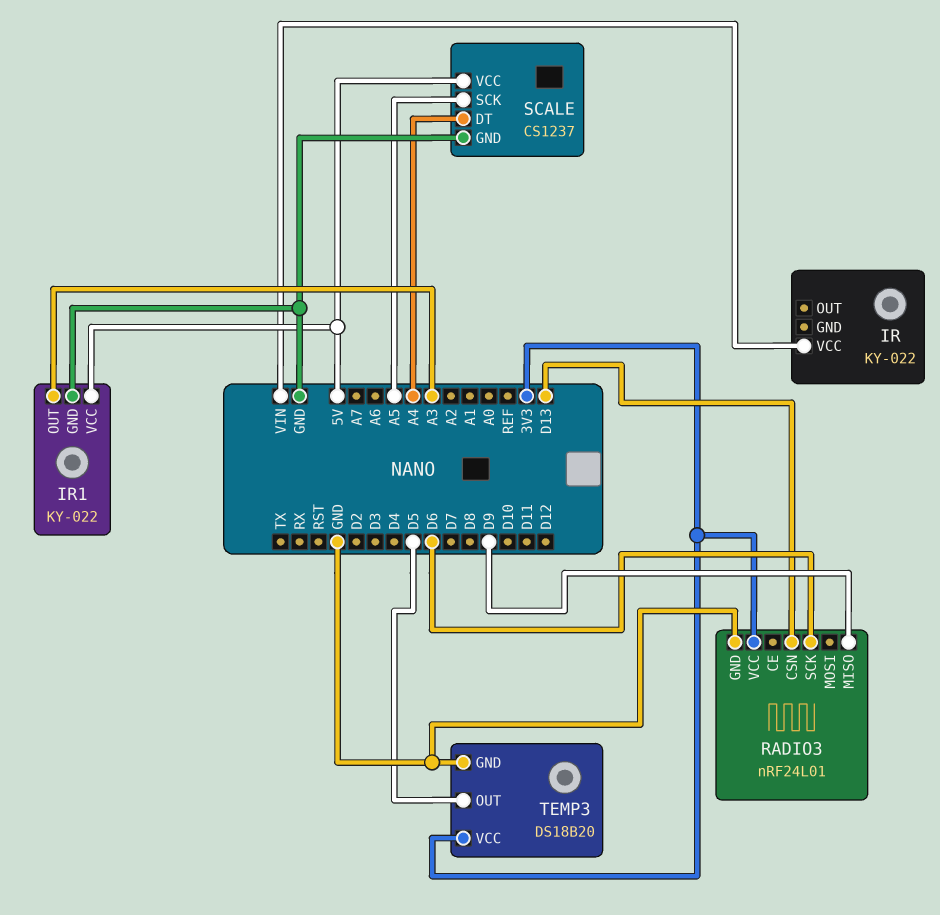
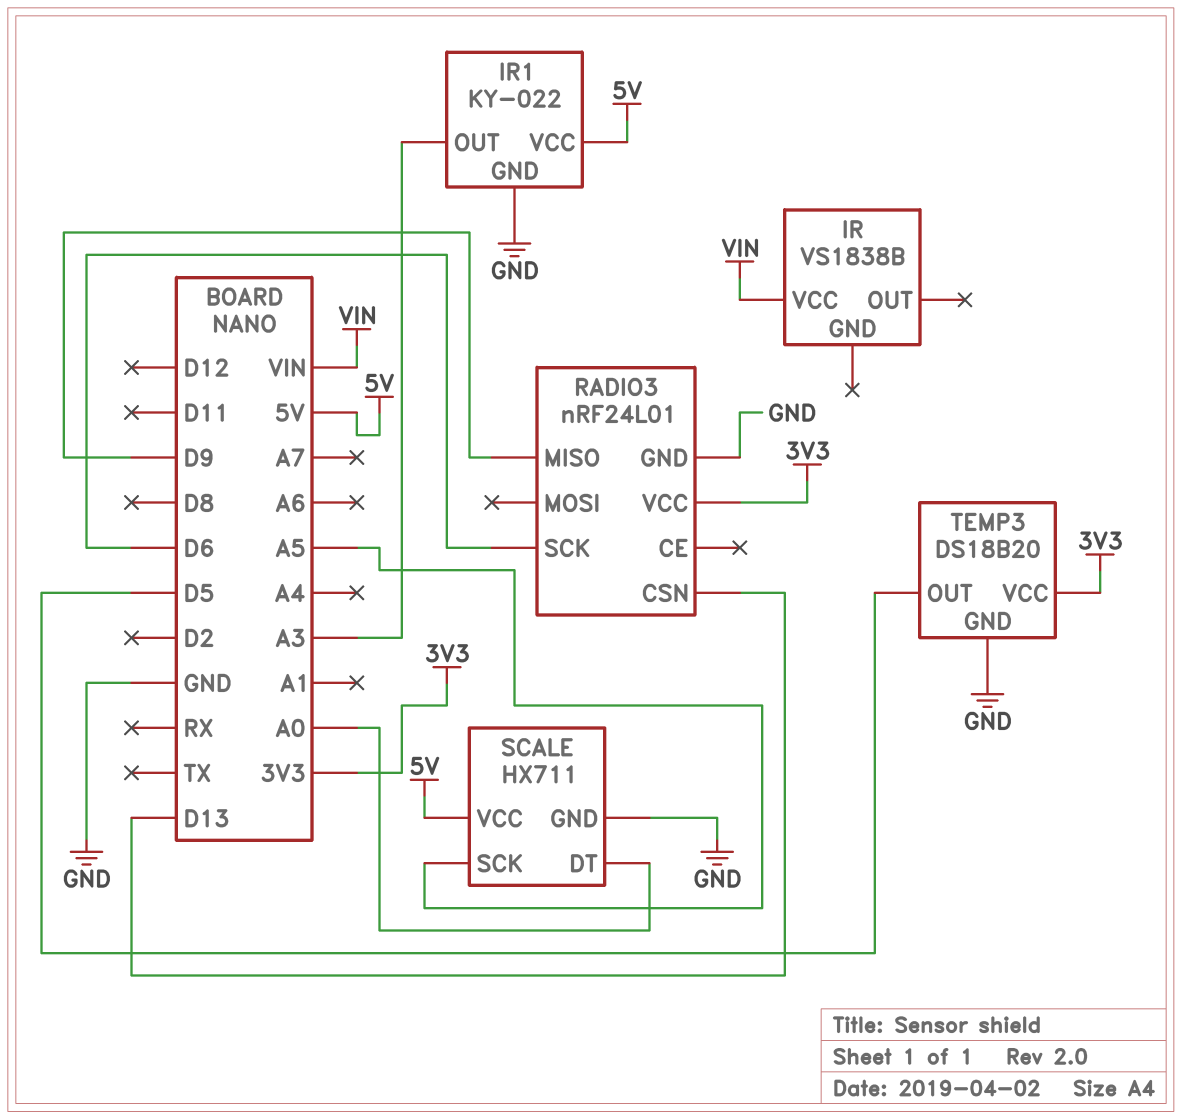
IR: KY-022 -> VS1838B
SCALE: CS1237 -> HX711
SCALE pin DT: A4 -> A0

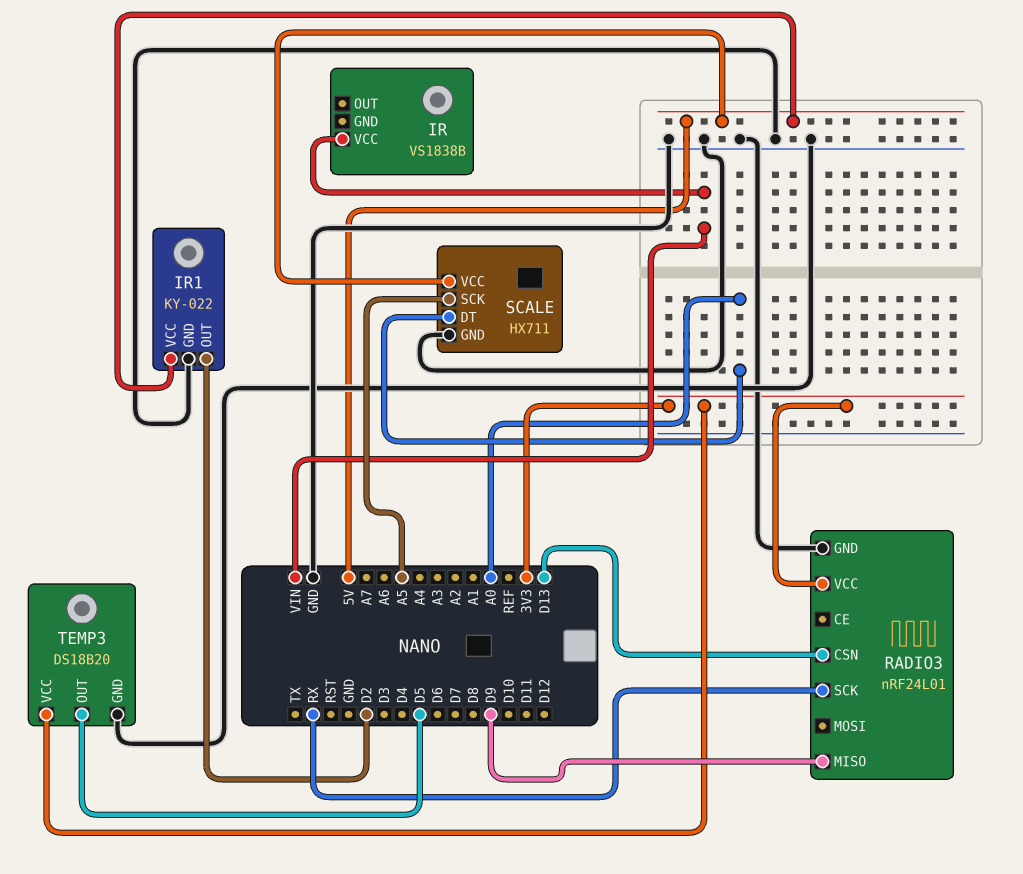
IR1 pin OUT: A3 -> D2
RADIO3 pin SCK: D6 -> RX

